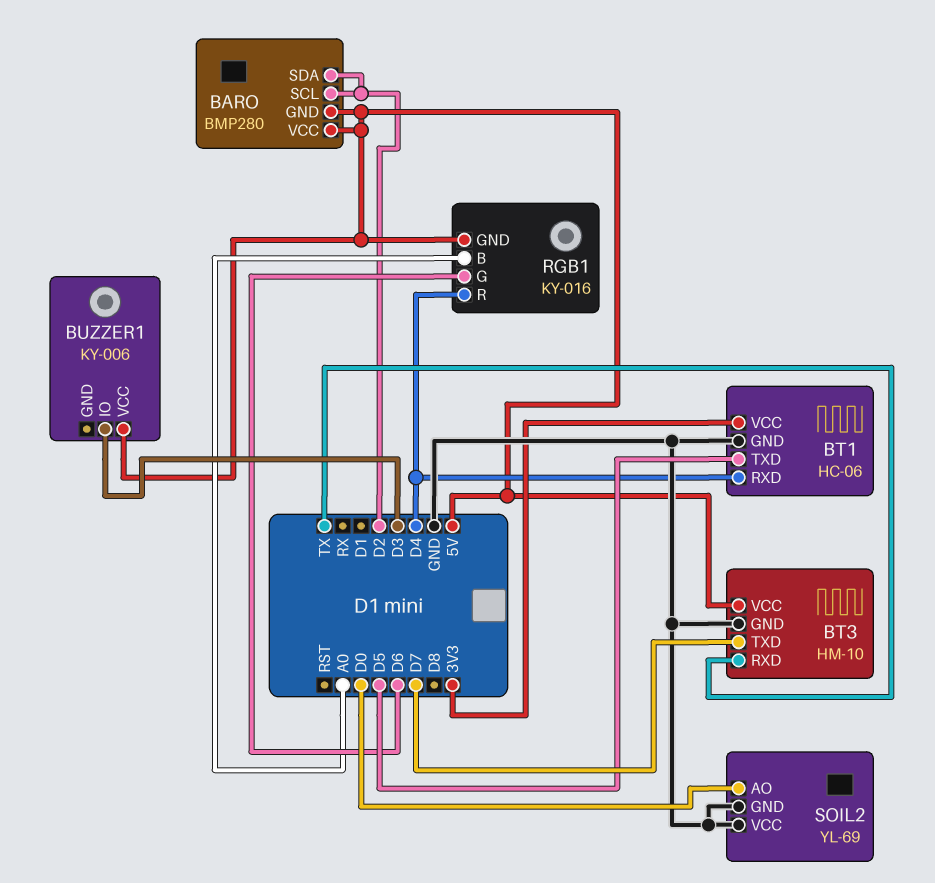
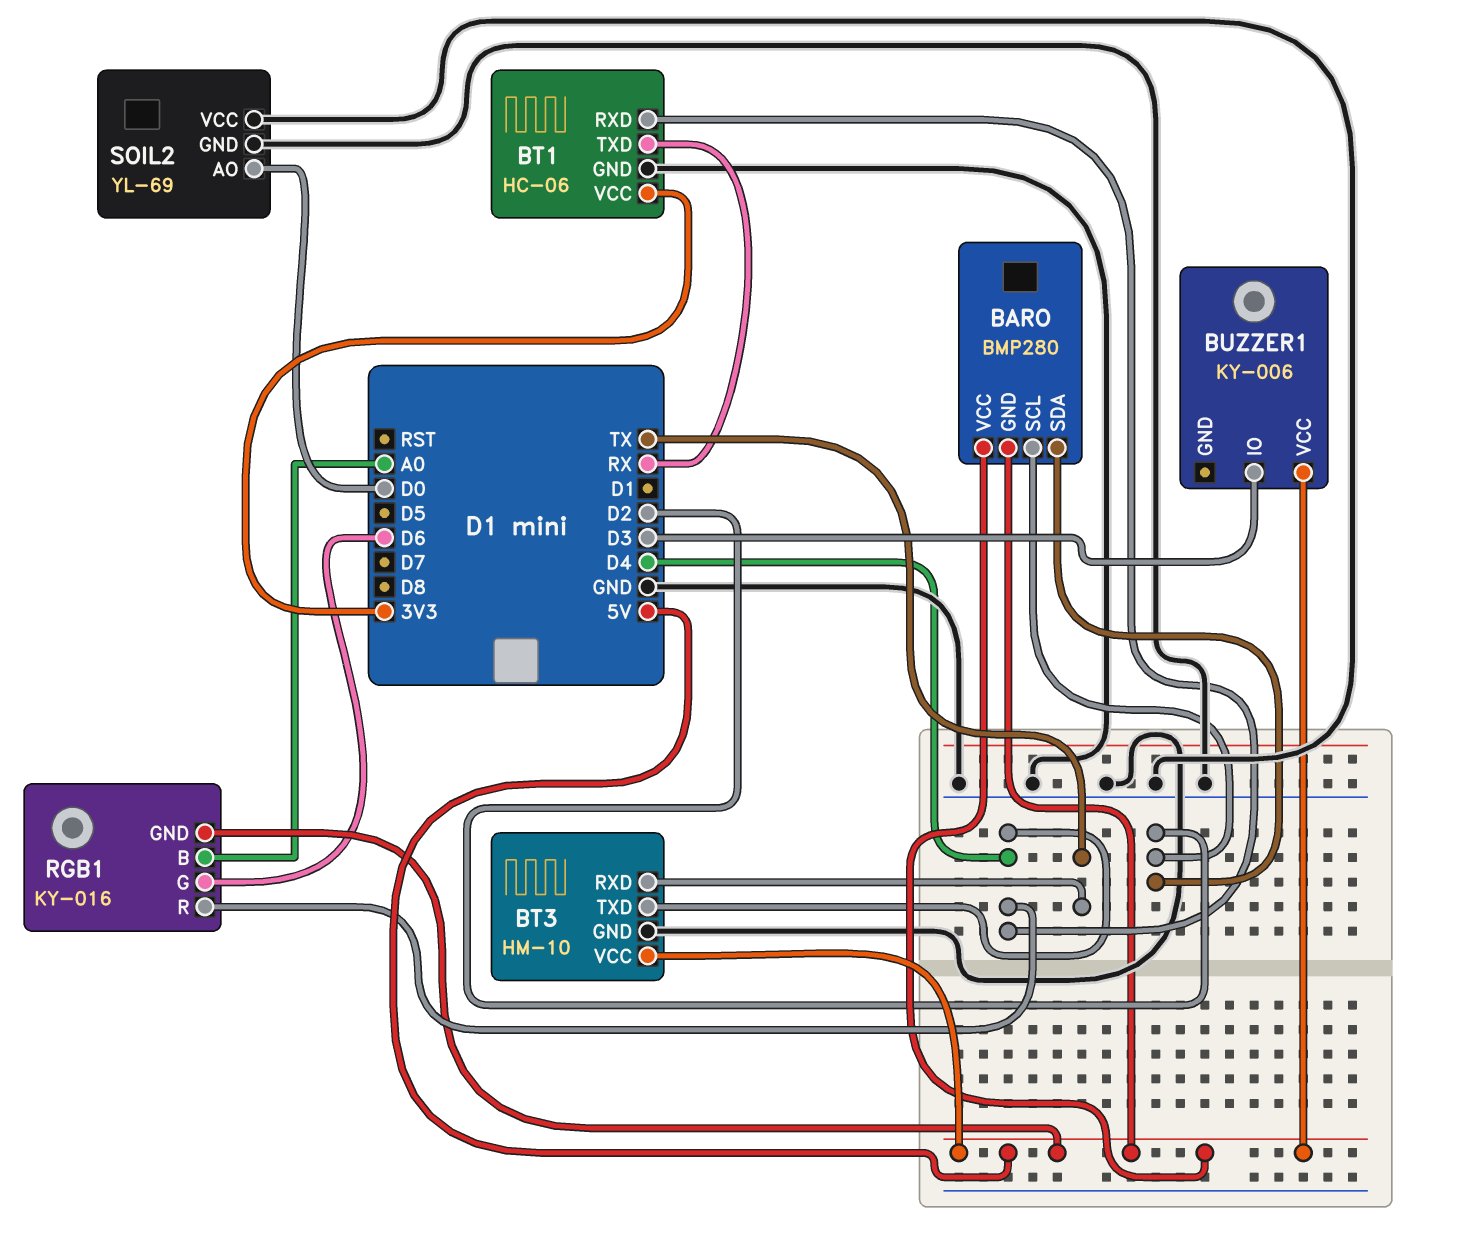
BT1 pin TXD: D5 -> RX
BT3 pin TXD: D7 -> D4

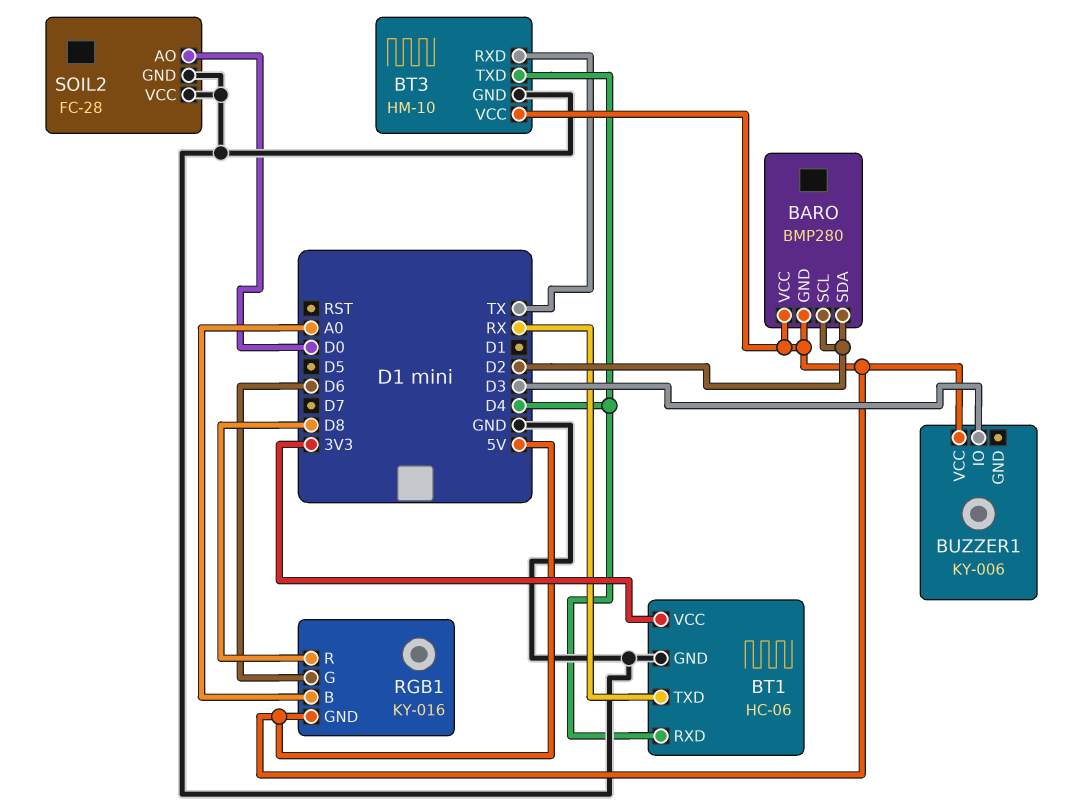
RGB1 pin R: D4 -> D8
SOIL2: YL-69 -> FC-28

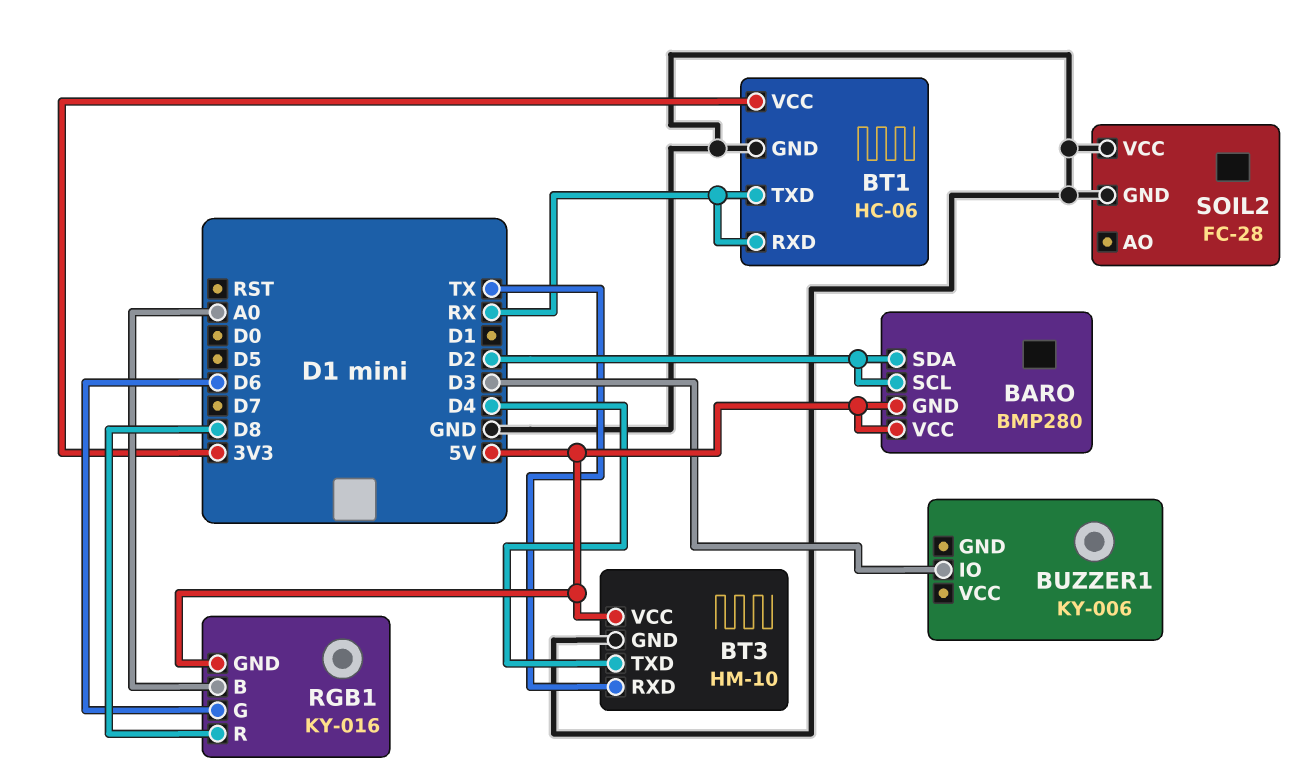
BT1 pin RXD: D4 -> RX
BUZZER1 pin VCC: 5V -> none
SOIL2 pin AO: D0 -> none

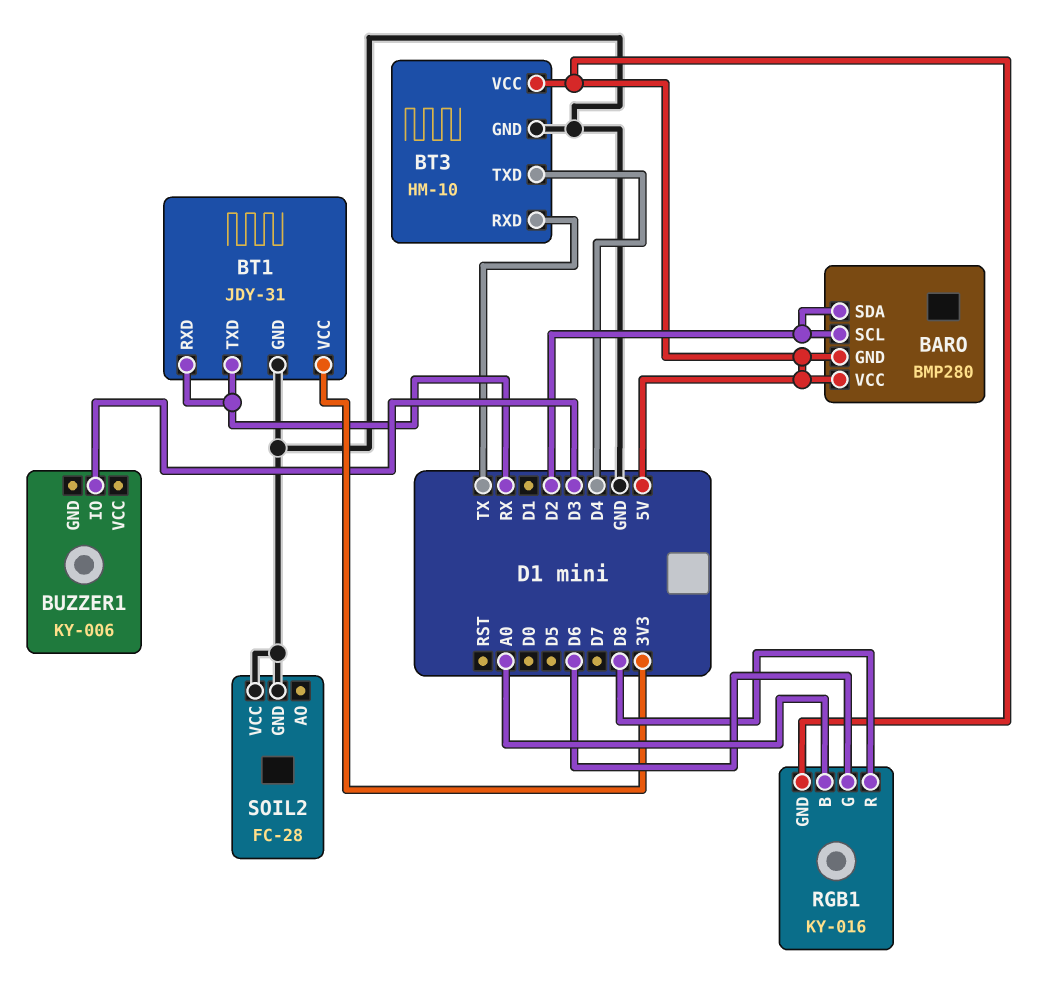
BT1: HC-06 -> JDY-31

